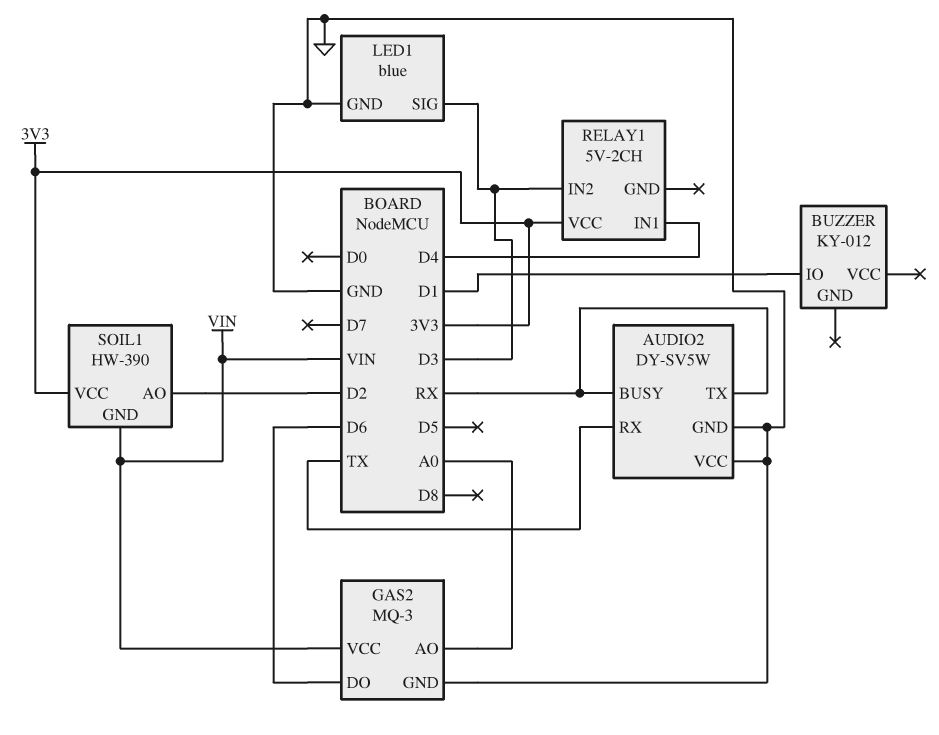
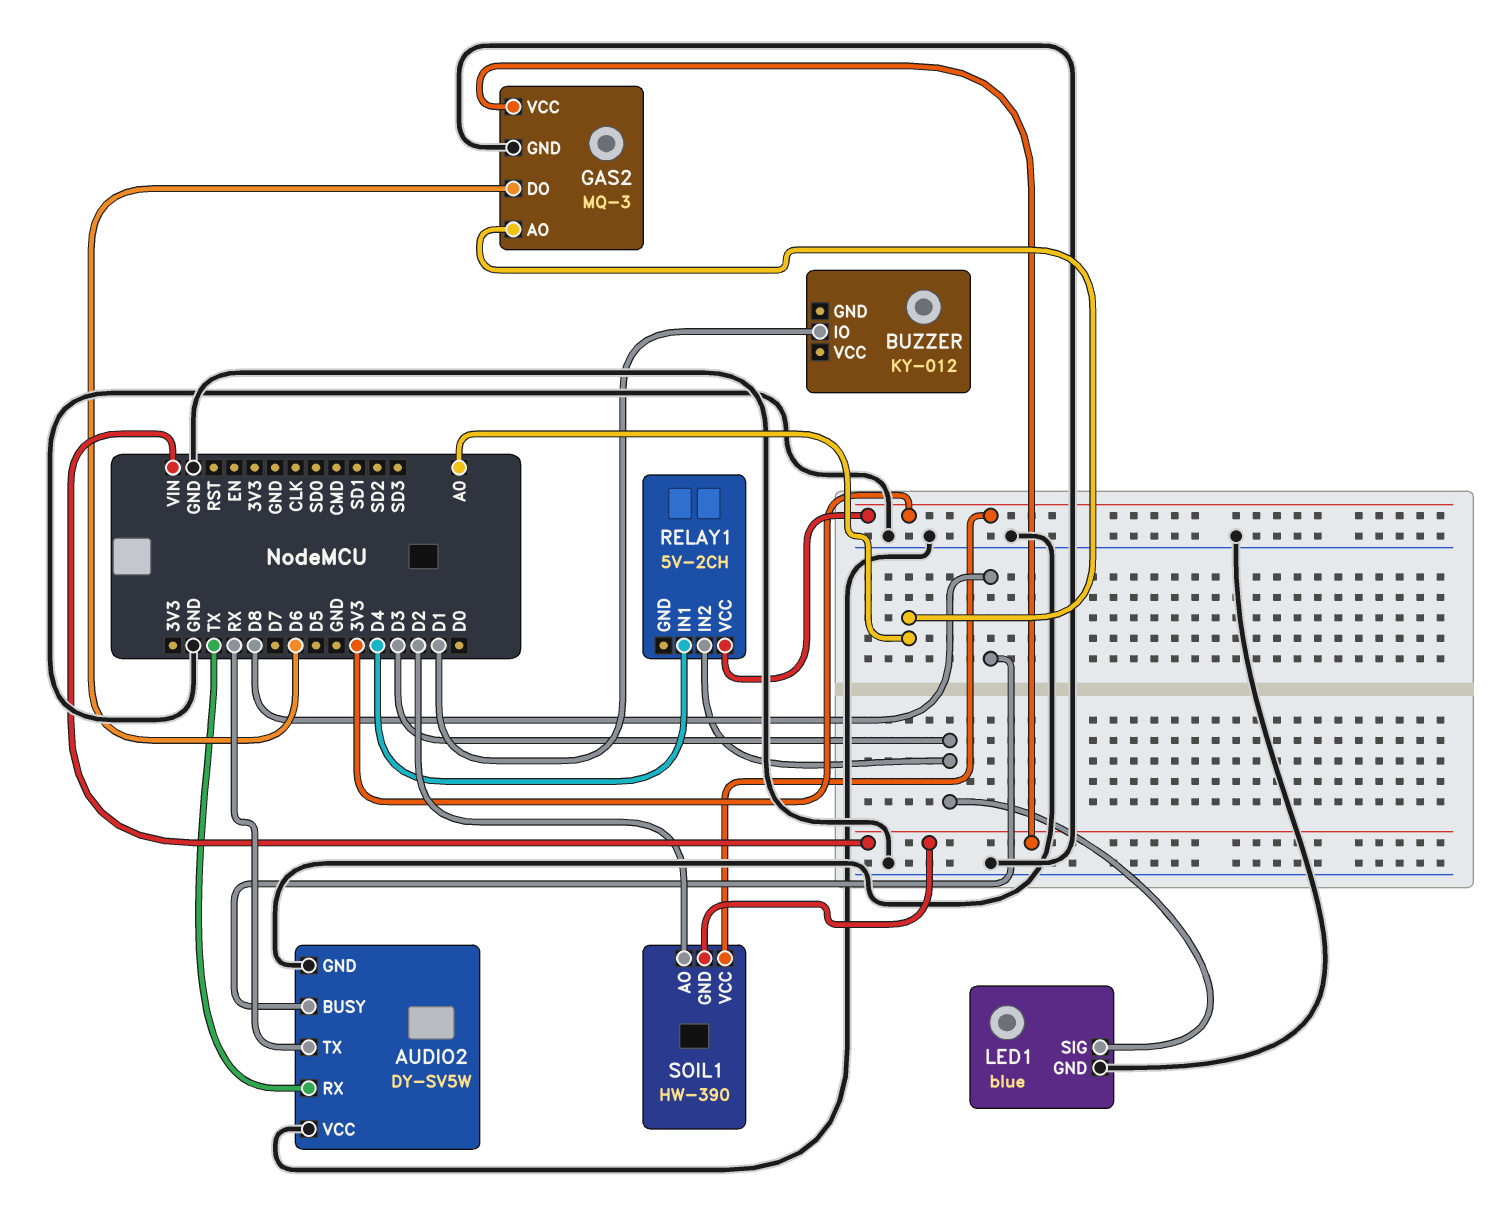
AUDIO2 pin BUSY: RX -> D8

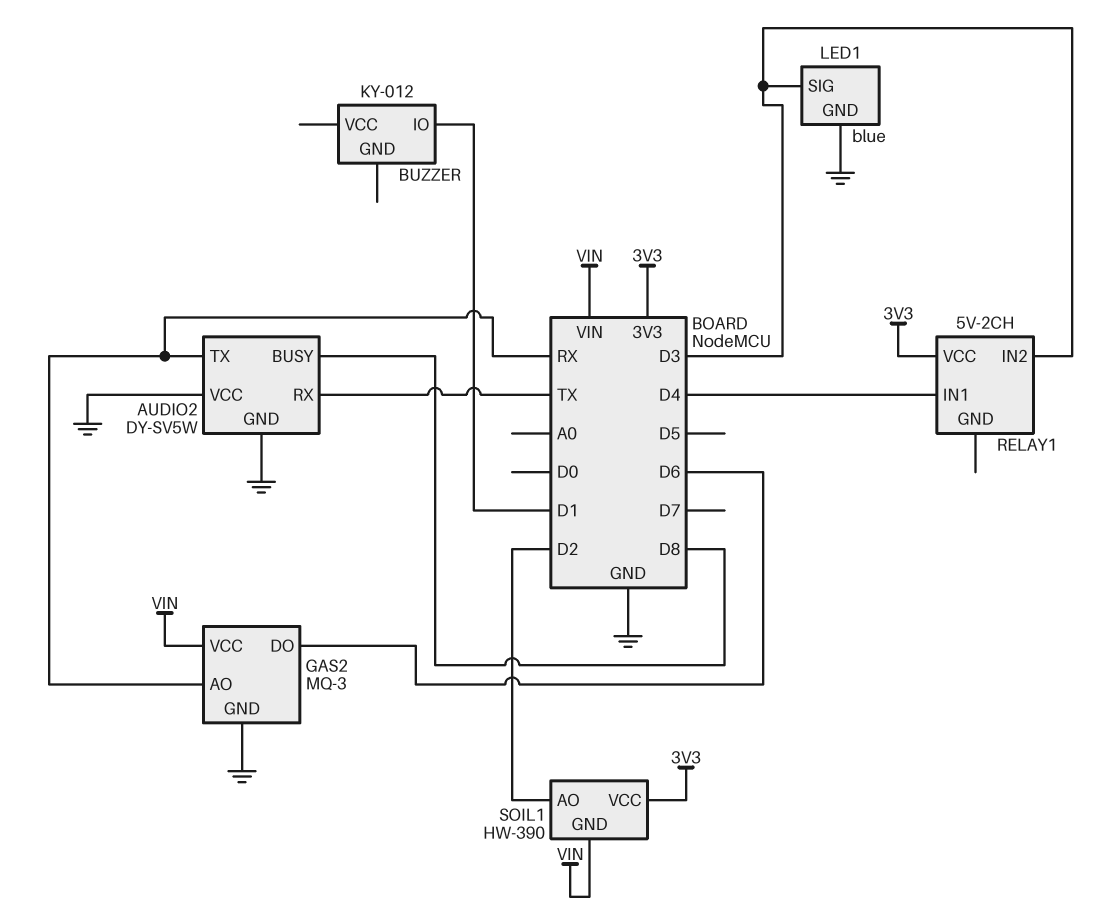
GAS2 pin AO: A0 -> RX

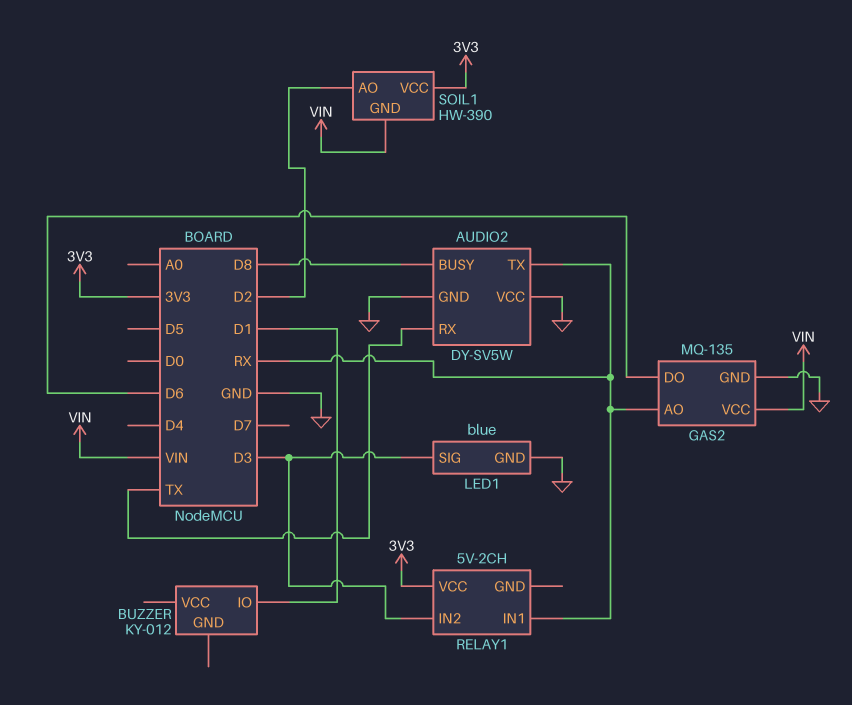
GAS2: MQ-3 -> MQ-135
RELAY1 pin IN1: D4 -> RX

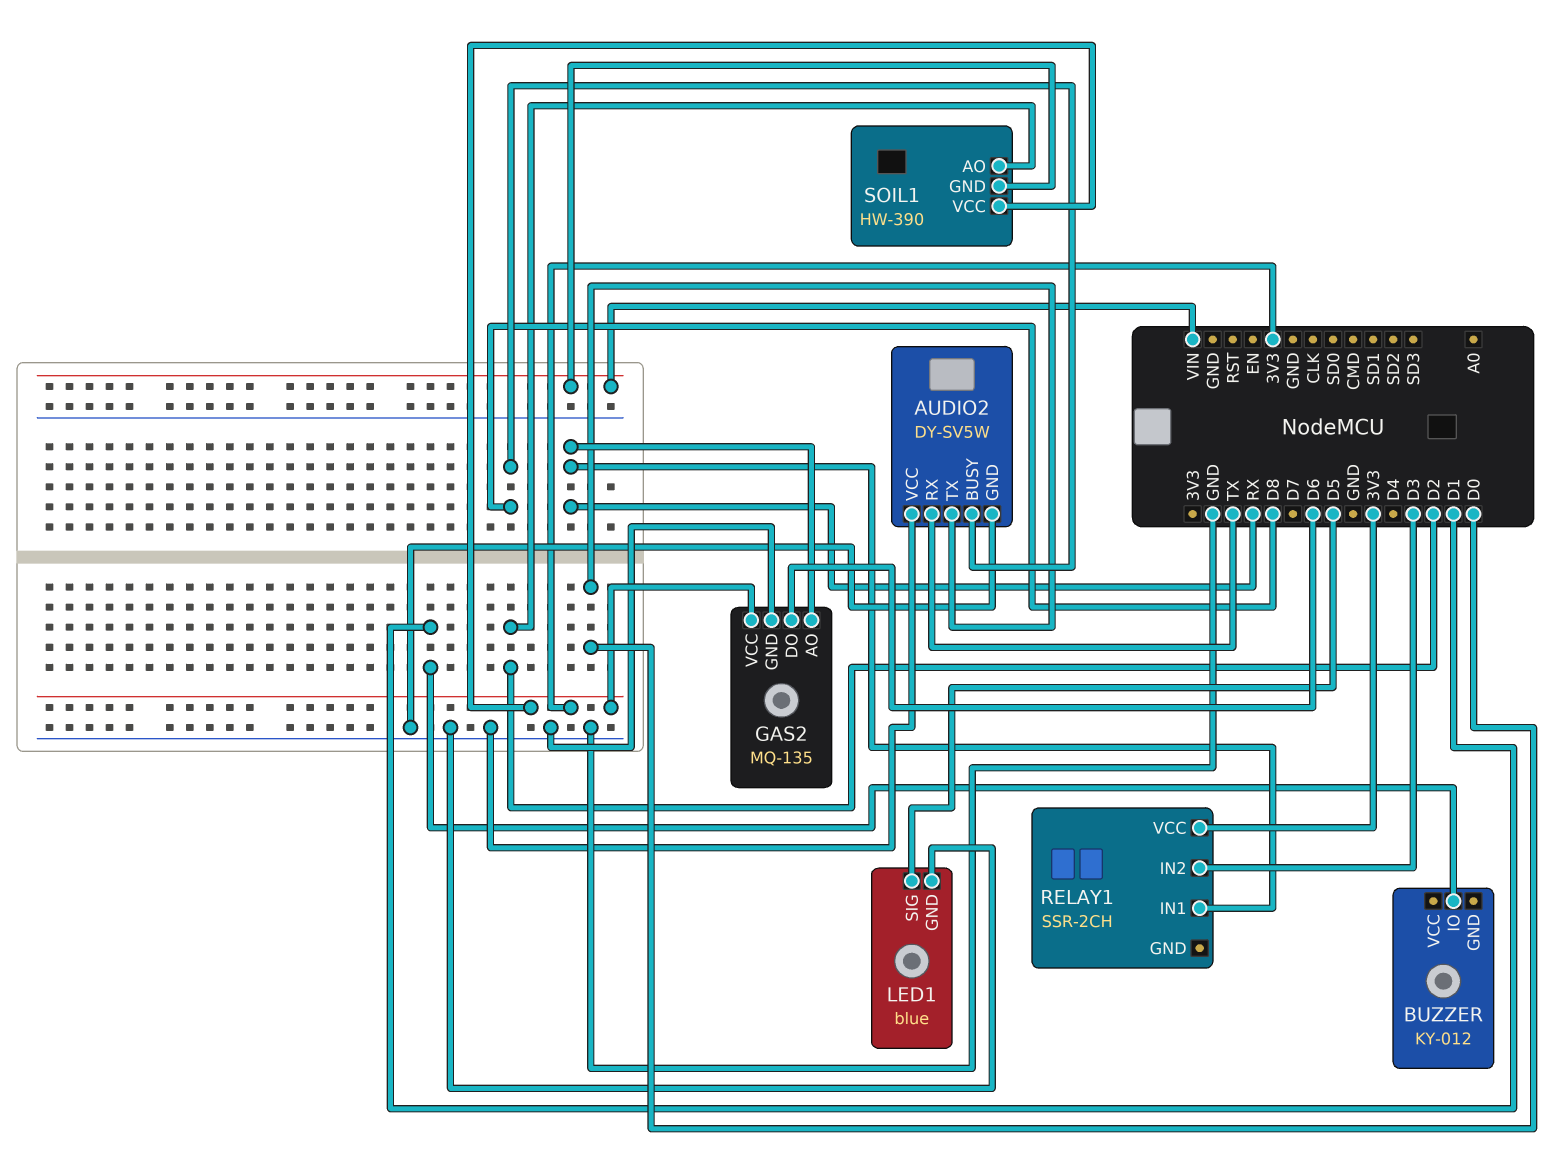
AUDIO2 pin TX: RX -> D0
GAS2 pin VCC: VIN -> 3V3
LED1 pin SIG: D3 -> D5
RELAY1: 5V-2CH -> SSR-2CH

